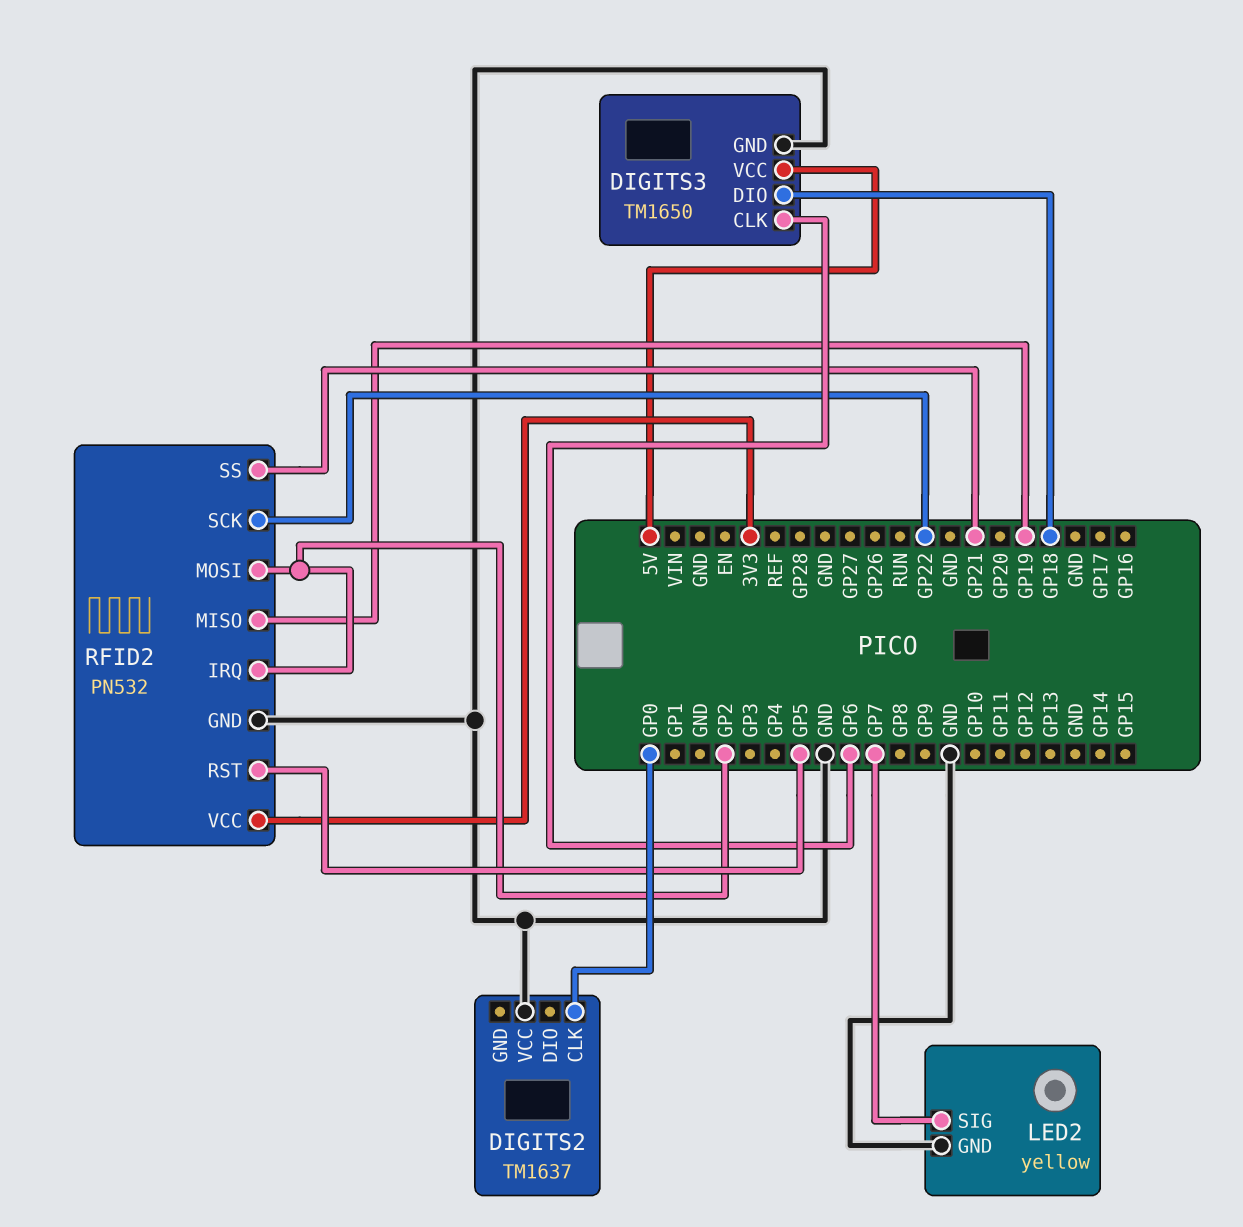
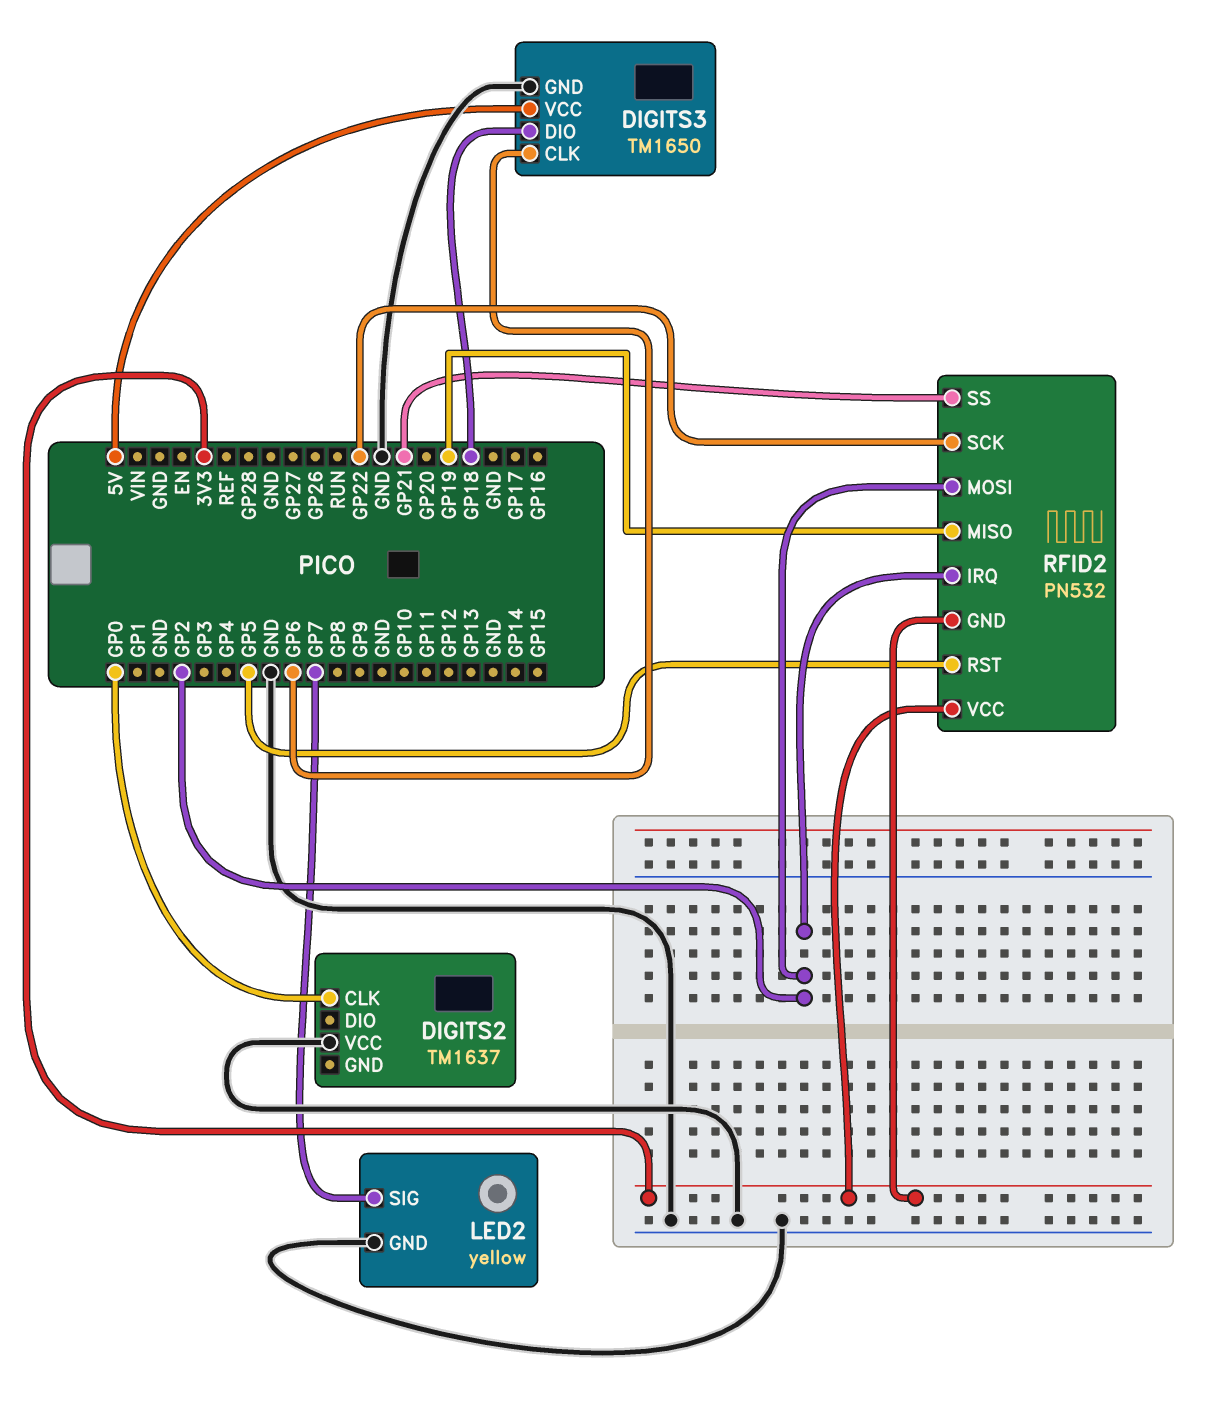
RFID2 pin GND: GND -> 3V3

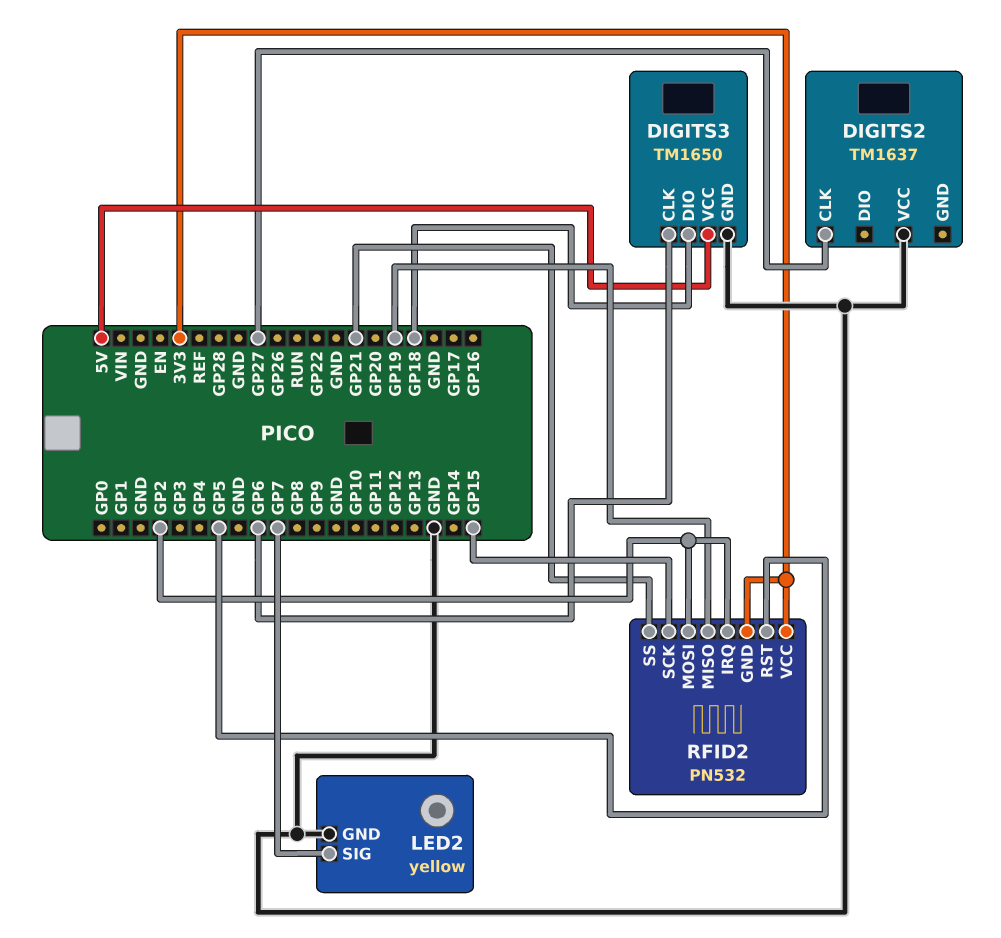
DIGITS2 pin CLK: GP0 -> GP27
RFID2 pin SCK: GP22 -> GP15

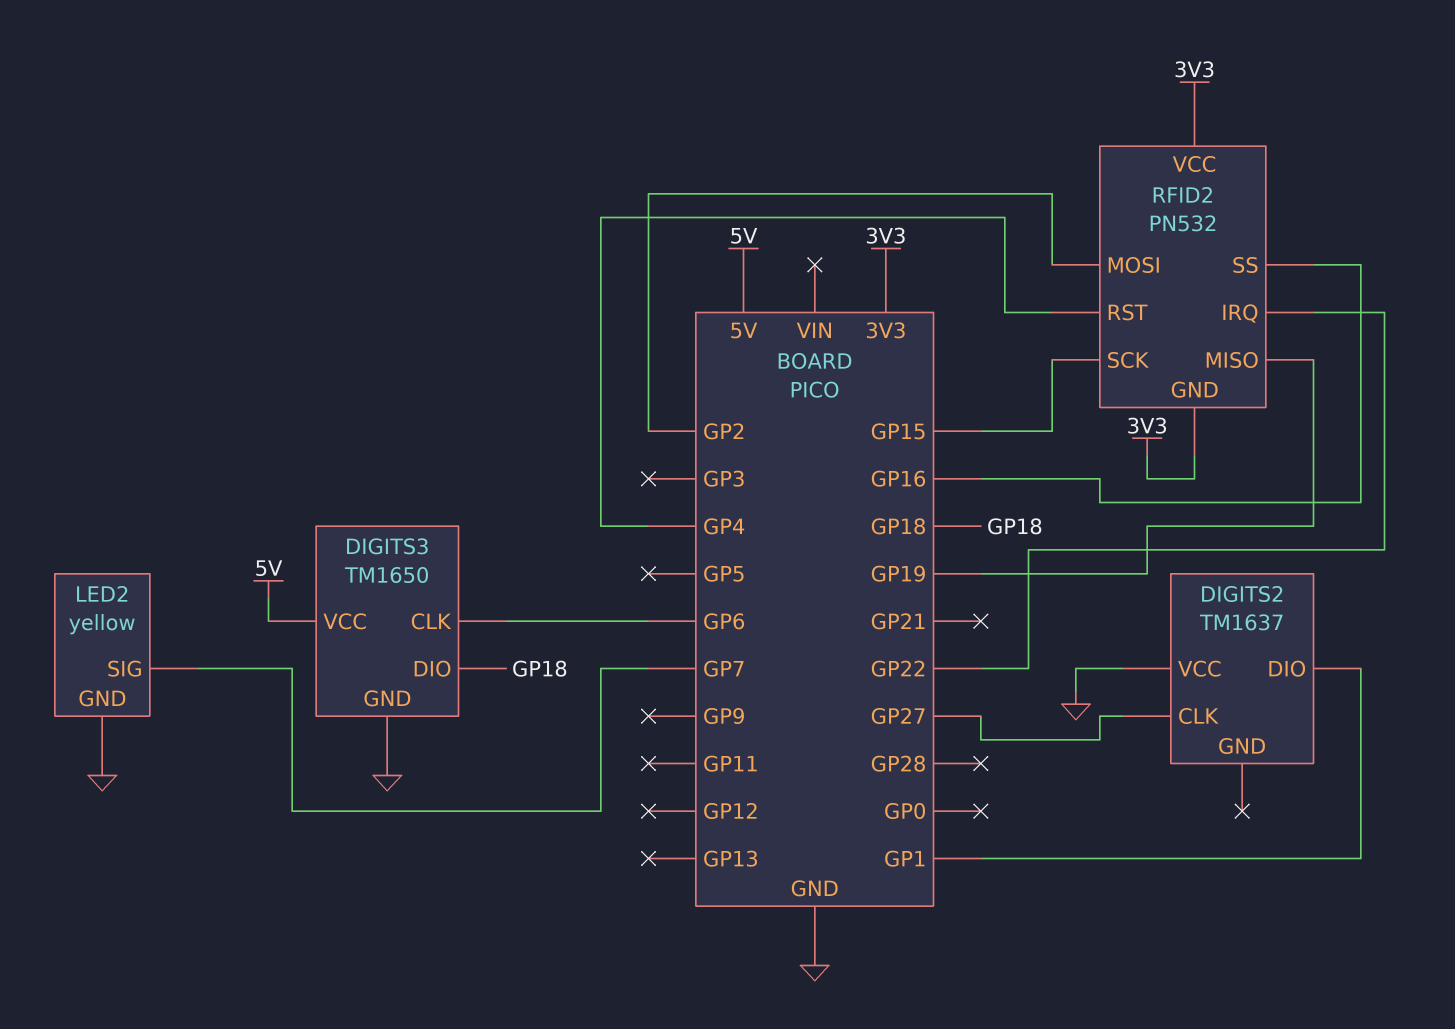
DIGITS2 pin DIO: none -> GP1
RFID2 pin IRQ: GP2 -> GP22
RFID2 pin RST: GP5 -> GP4
RFID2 pin SS: GP21 -> GP16

